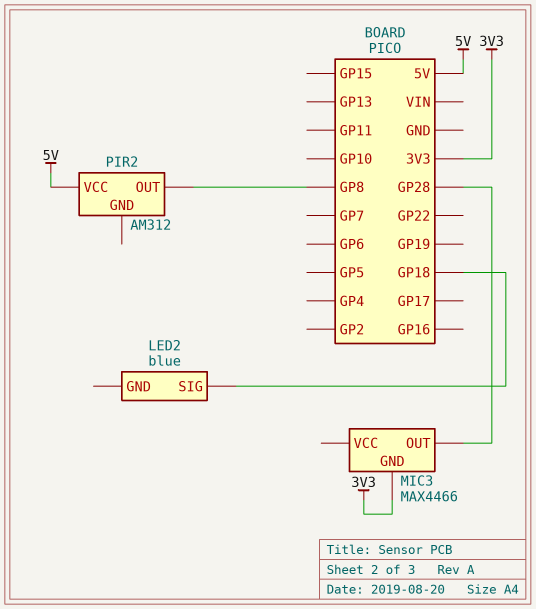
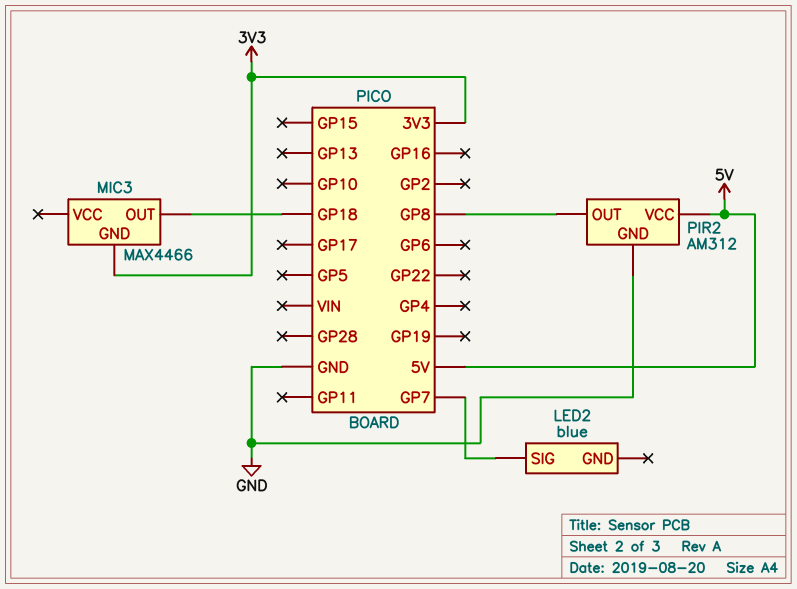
LED2 pin SIG: GP18 -> GP7
MIC3 pin OUT: GP28 -> GP18
PIR2 pin GND: none -> GND

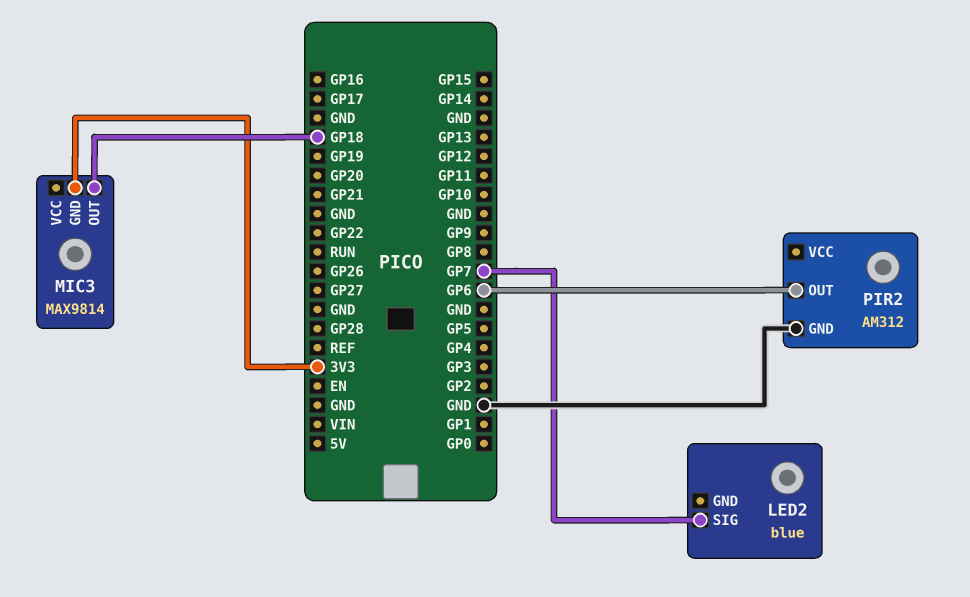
MIC3: MAX4466 -> MAX9814
PIR2 pin OUT: GP8 -> GP6
PIR2 pin VCC: 5V -> none

